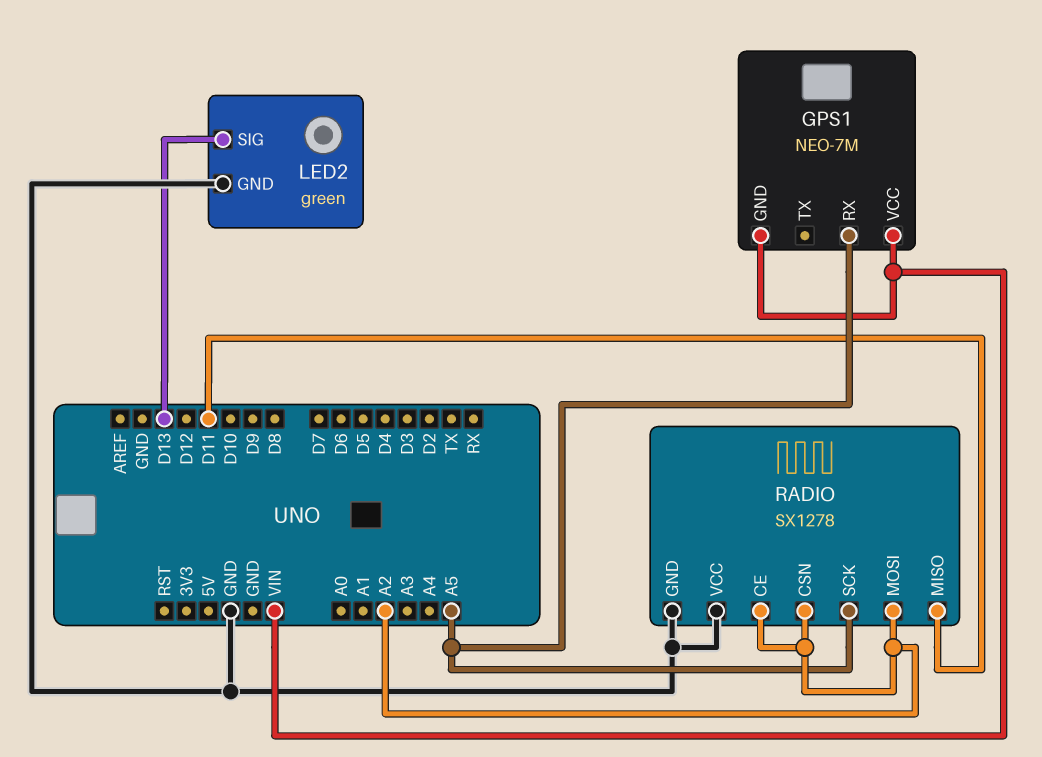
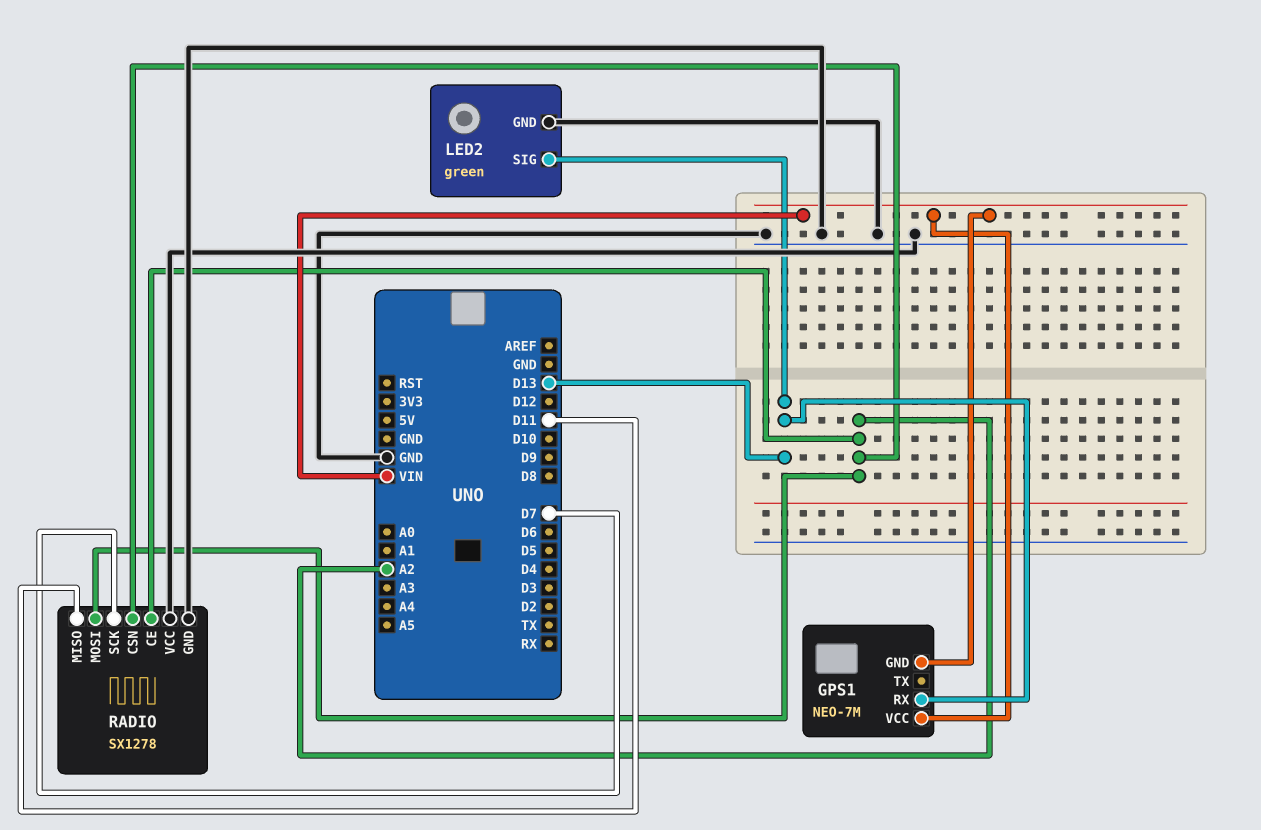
GPS1 pin RX: A5 -> D13
RADIO pin SCK: A5 -> D7

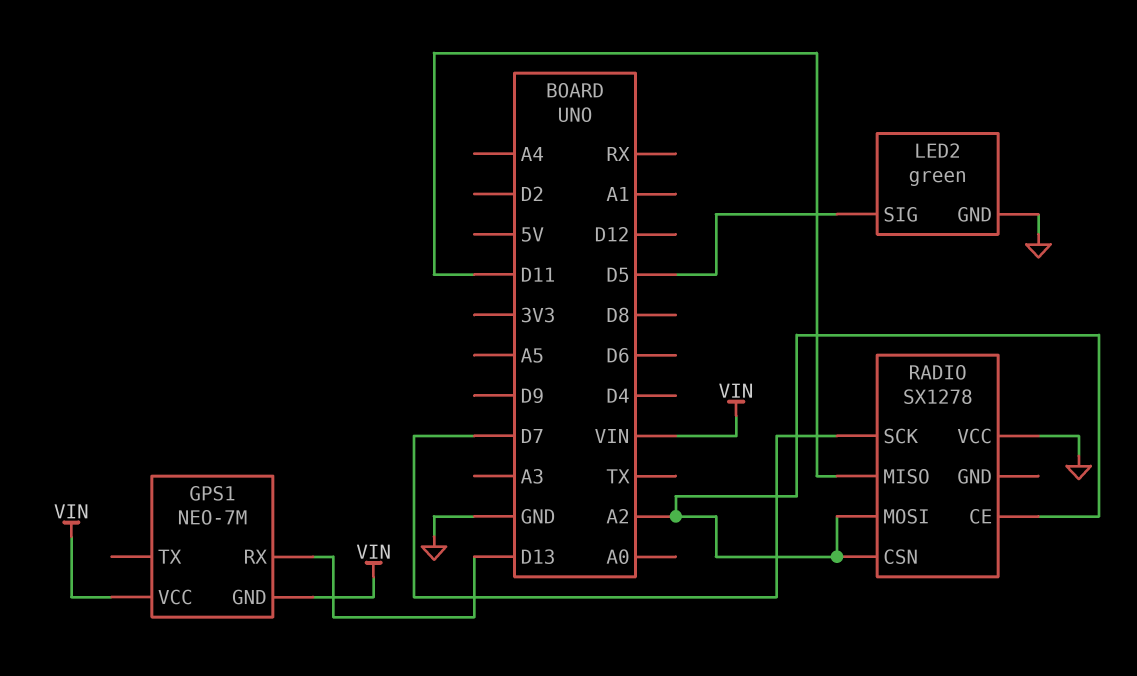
LED2 pin SIG: D13 -> D5
RADIO pin GND: GND -> none

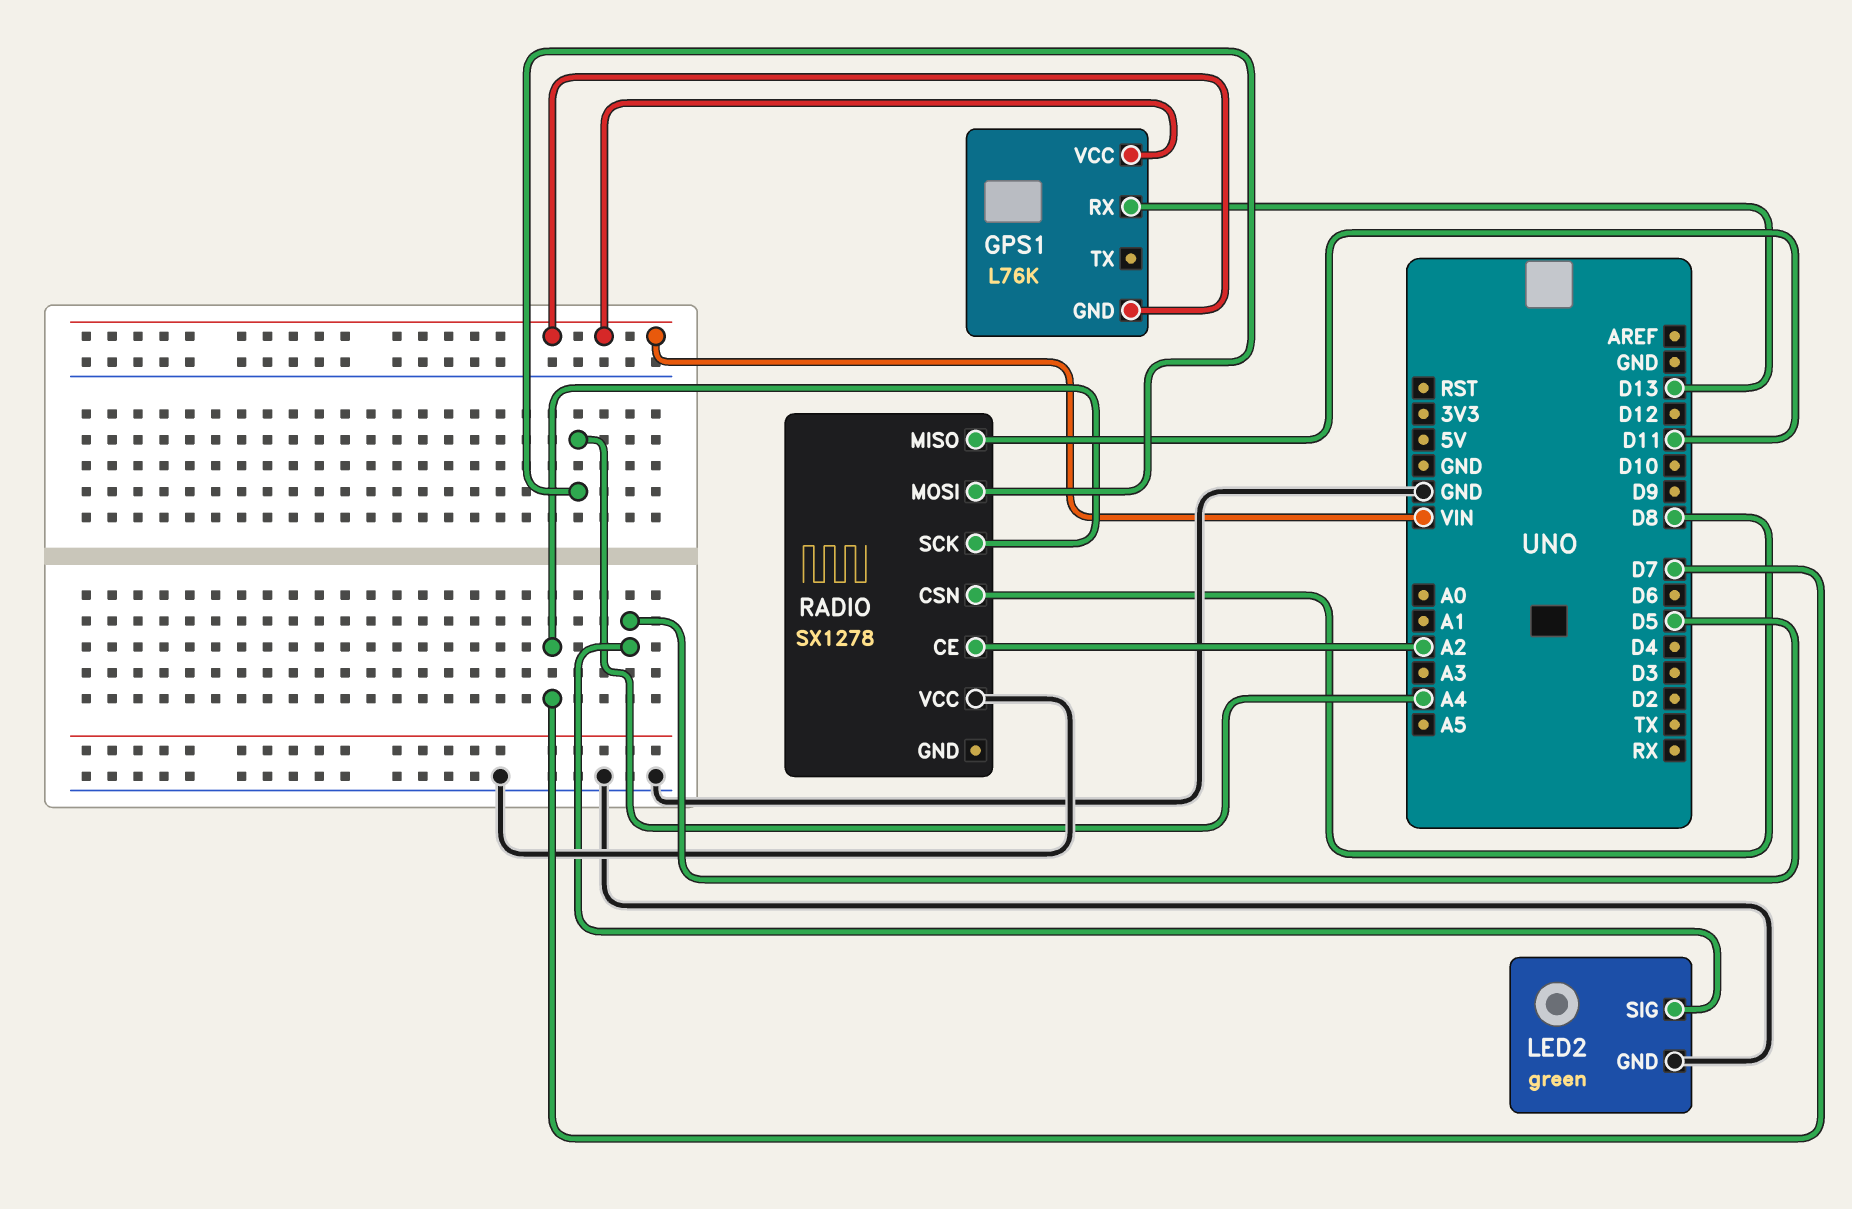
GPS1: NEO-7M -> L76K
RADIO pin CSN: A2 -> D8
RADIO pin MOSI: A2 -> A4

